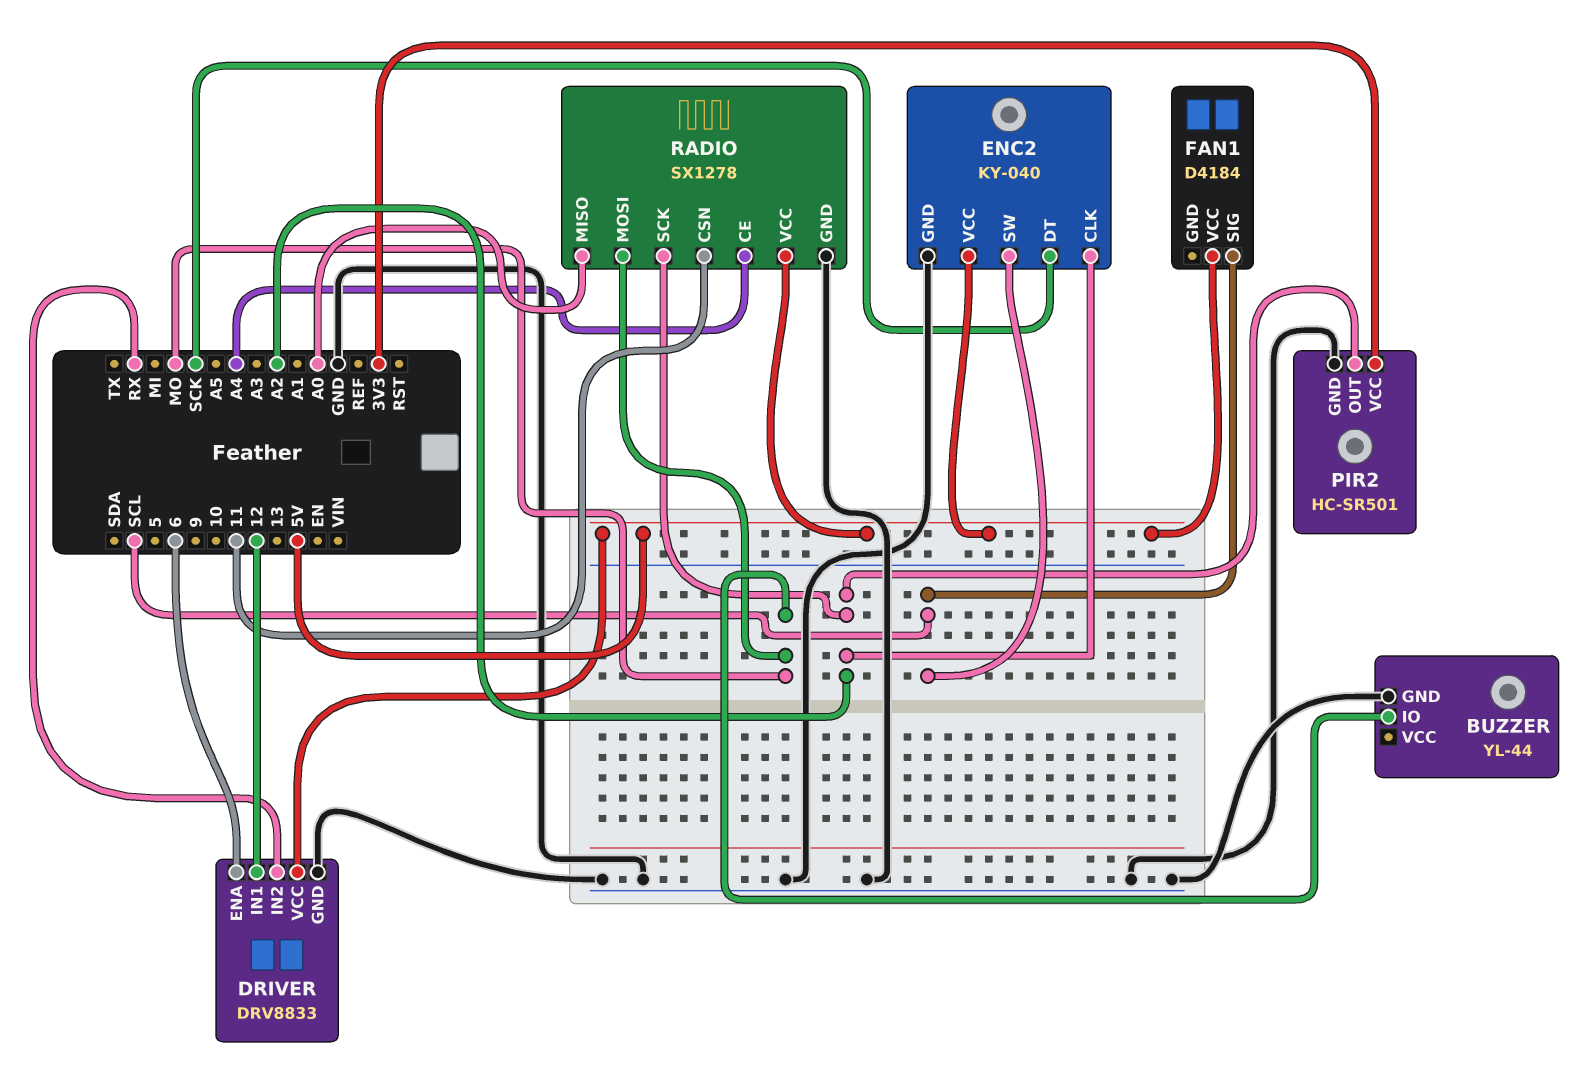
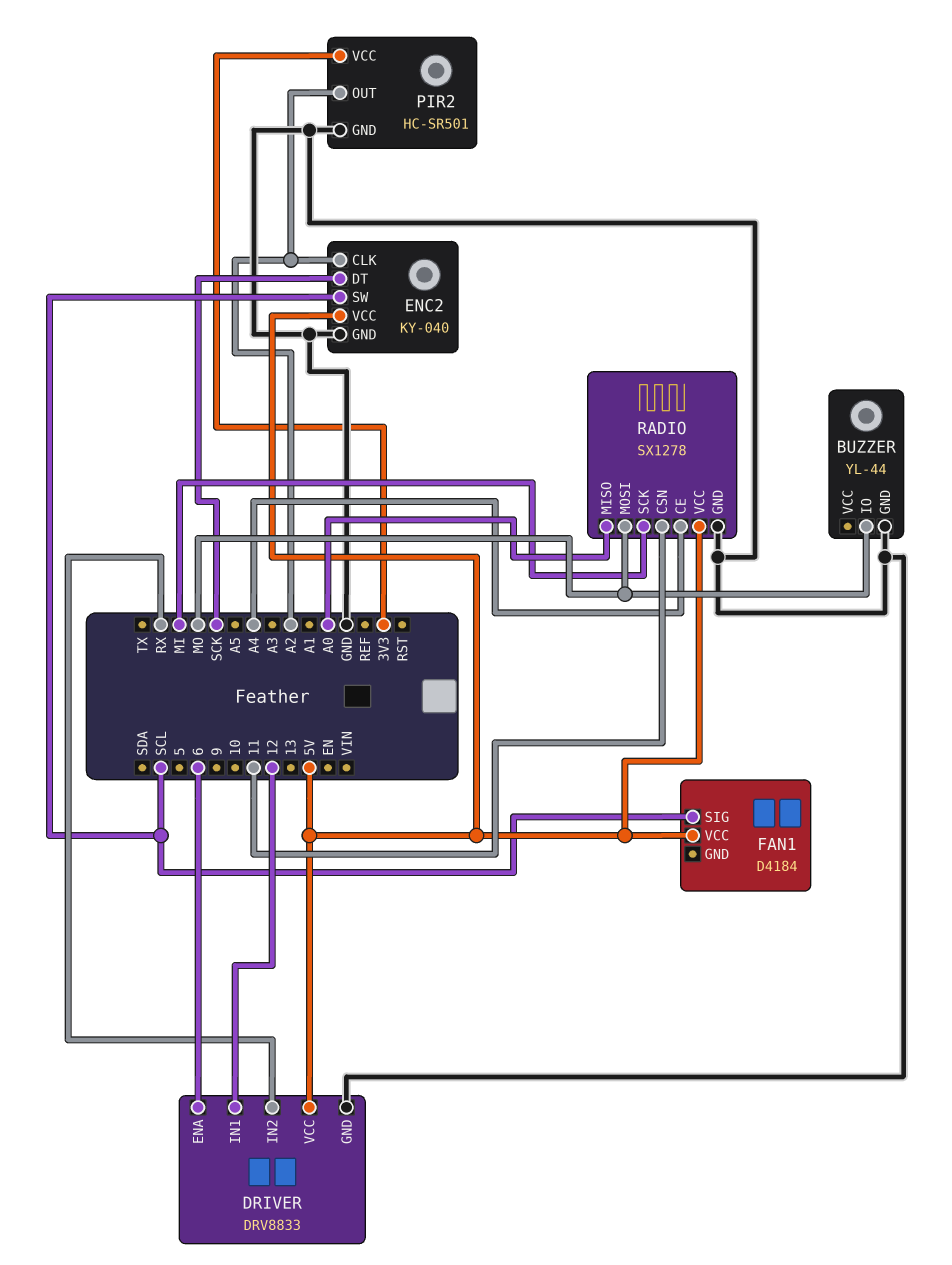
RADIO pin SCK: A2 -> MI

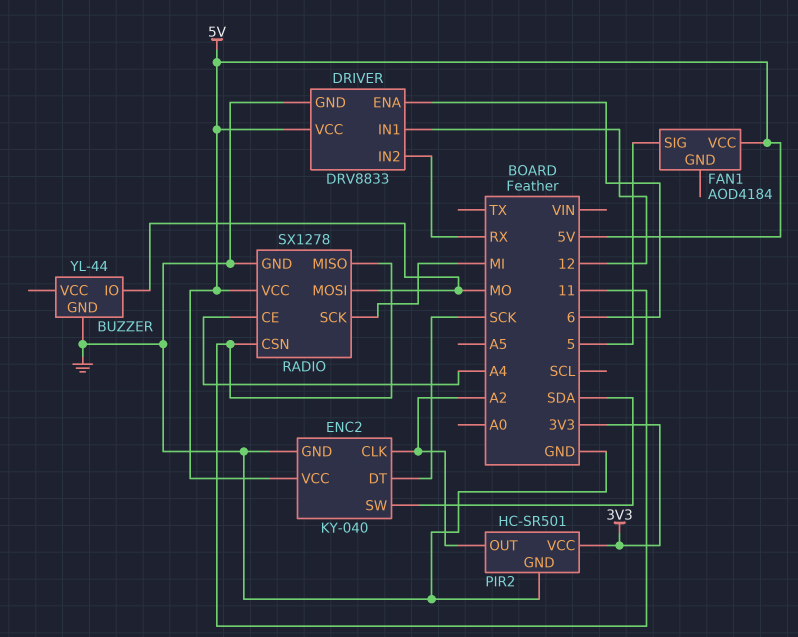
ENC2 pin SW: SCL -> SDA
FAN1: D4184 -> AOD4184
FAN1 pin SIG: SCL -> 5
RADIO pin MISO: A0 -> 11

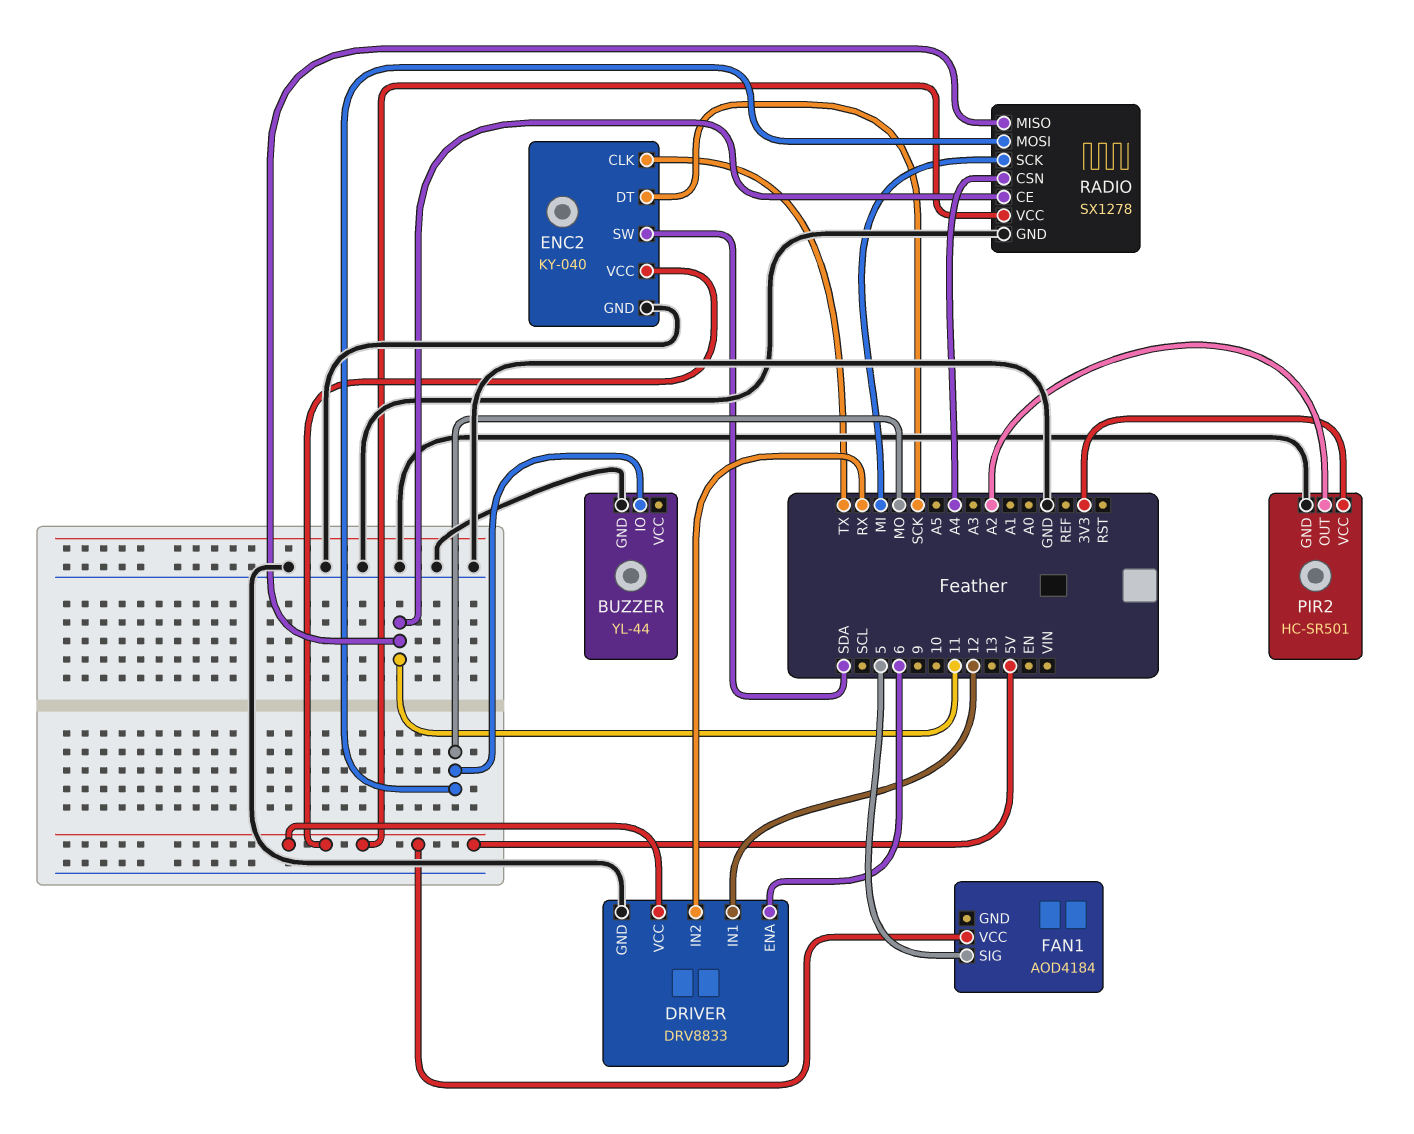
ENC2 pin CLK: A2 -> TX
RADIO pin CE: A4 -> 11
RADIO pin CSN: 11 -> A4

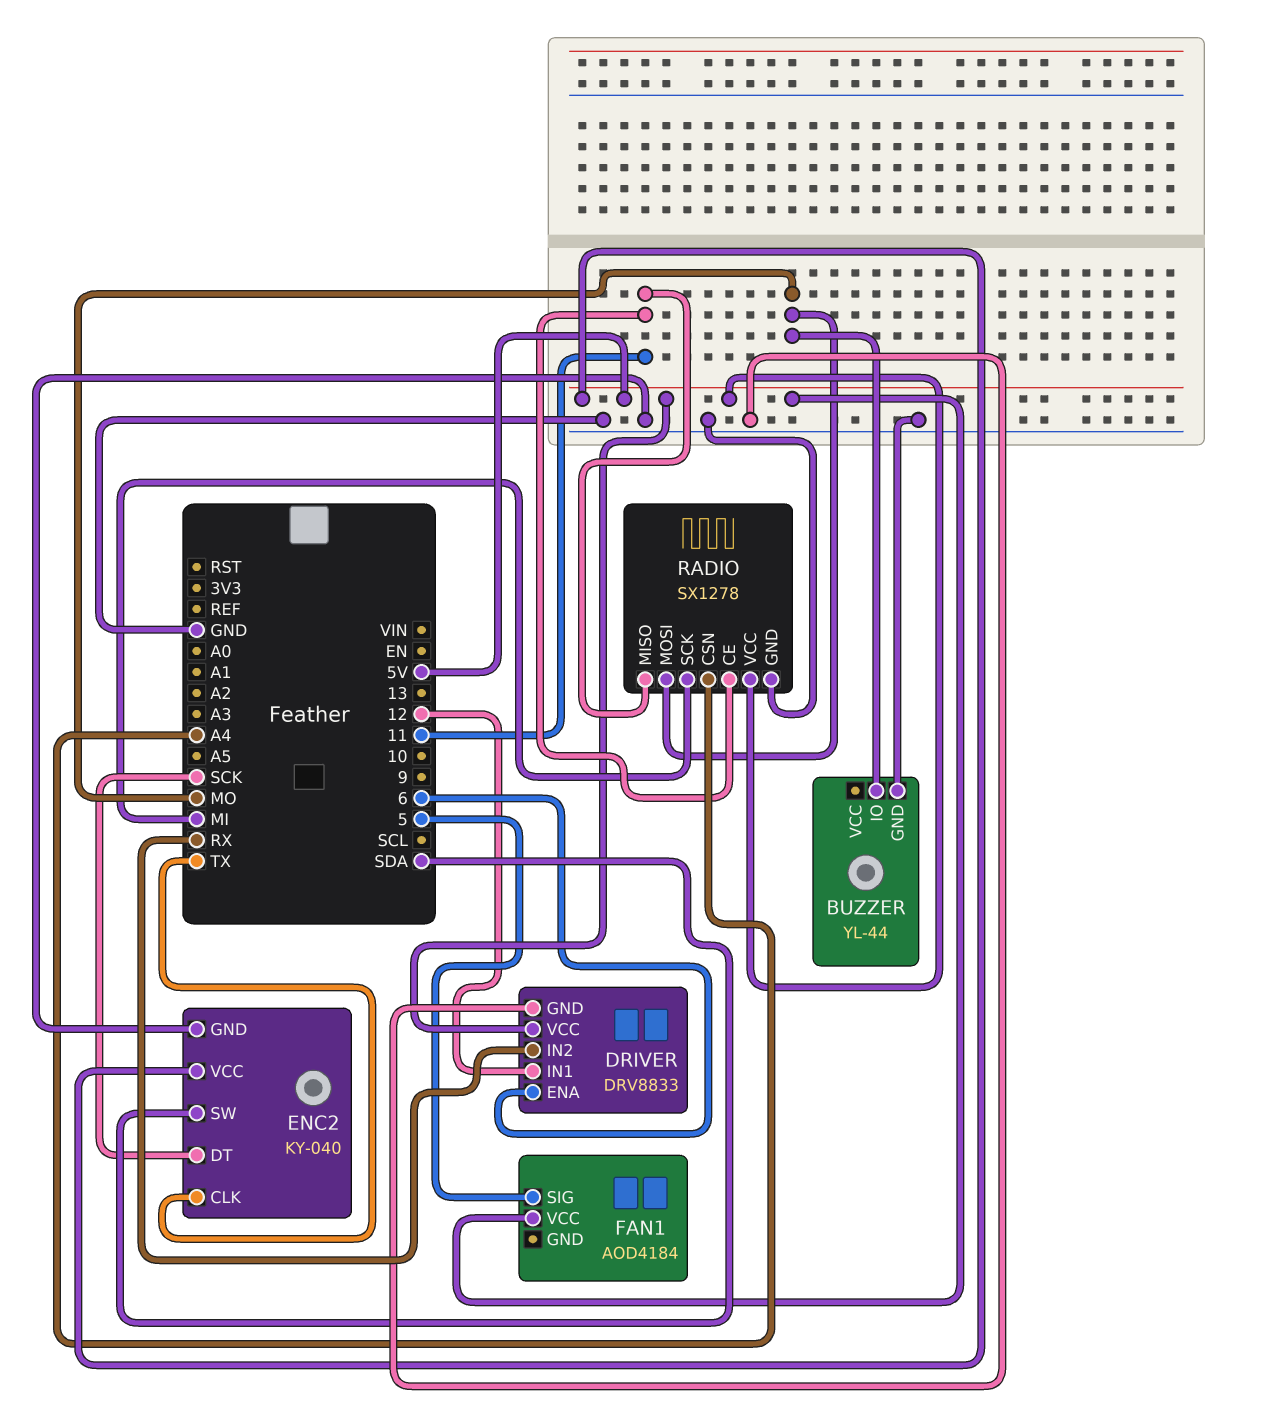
PIR2: HC-SR501 -> none
PIR2 pin GND: GND -> none
PIR2 pin OUT: A2 -> none
PIR2 pin VCC: 3V3 -> none

